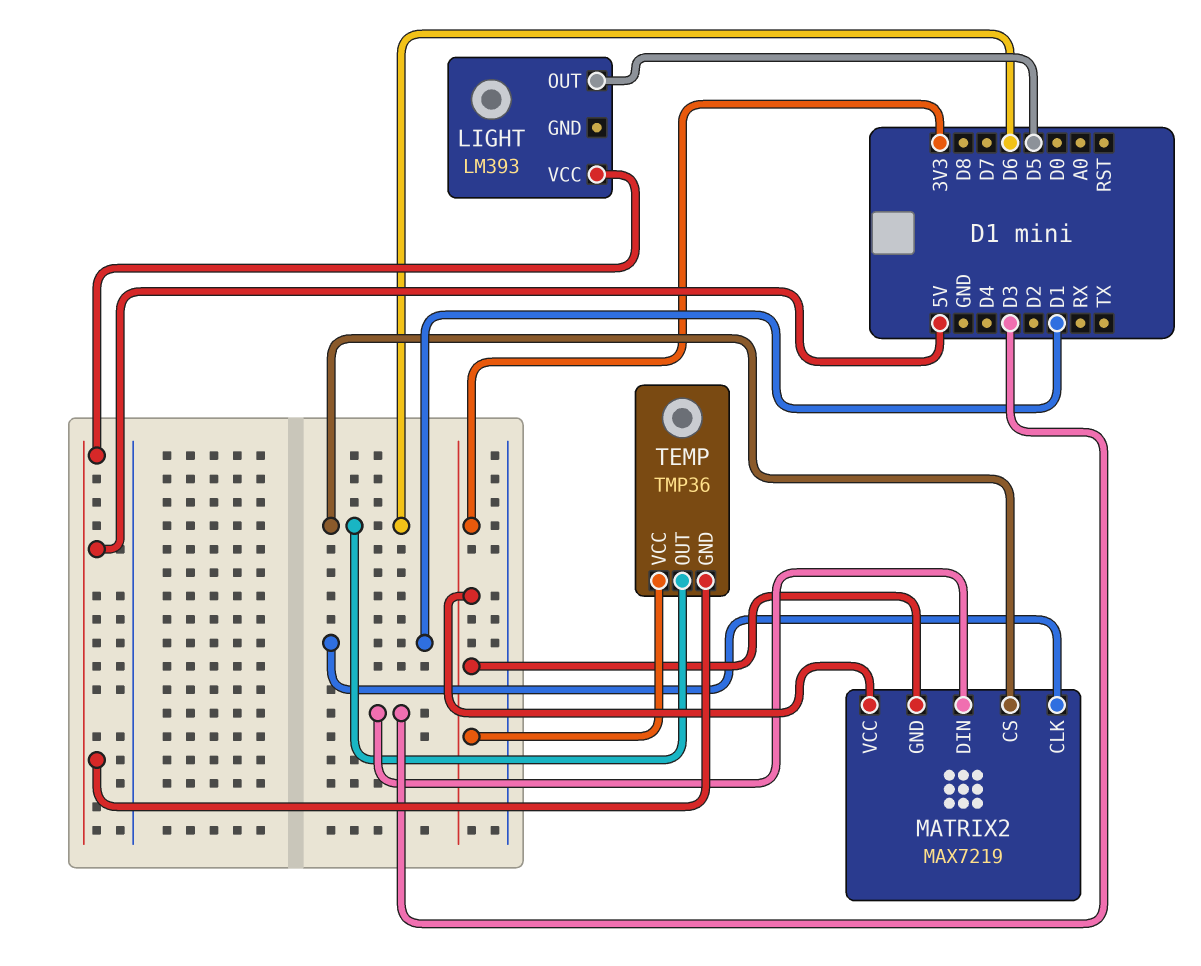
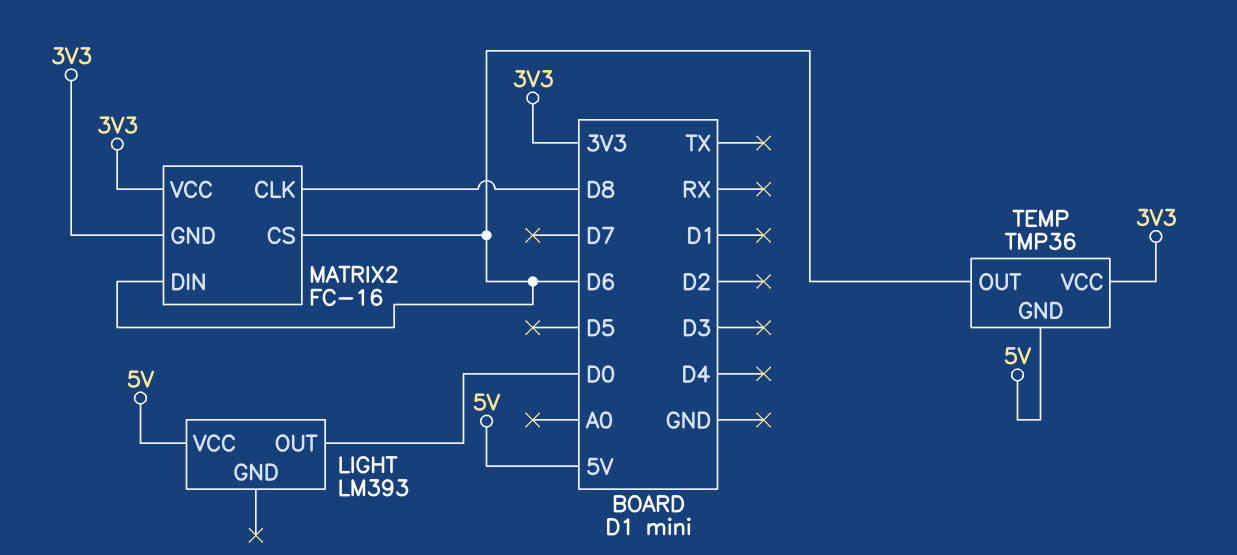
LIGHT pin OUT: D5 -> D0
MATRIX2: MAX7219 -> FC-16
MATRIX2 pin CLK: D1 -> D8
MATRIX2 pin DIN: D3 -> D6

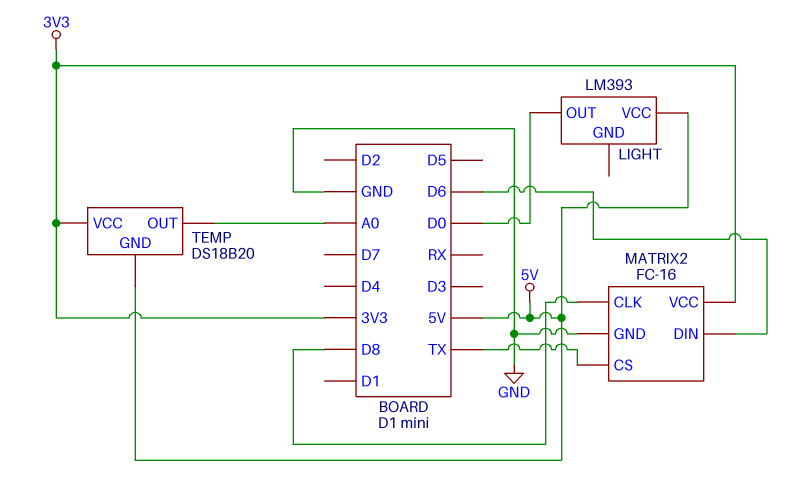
MATRIX2 pin CS: D6 -> TX
MATRIX2 pin GND: 3V3 -> GND
TEMP: TMP36 -> DS18B20
TEMP pin OUT: D6 -> A0

